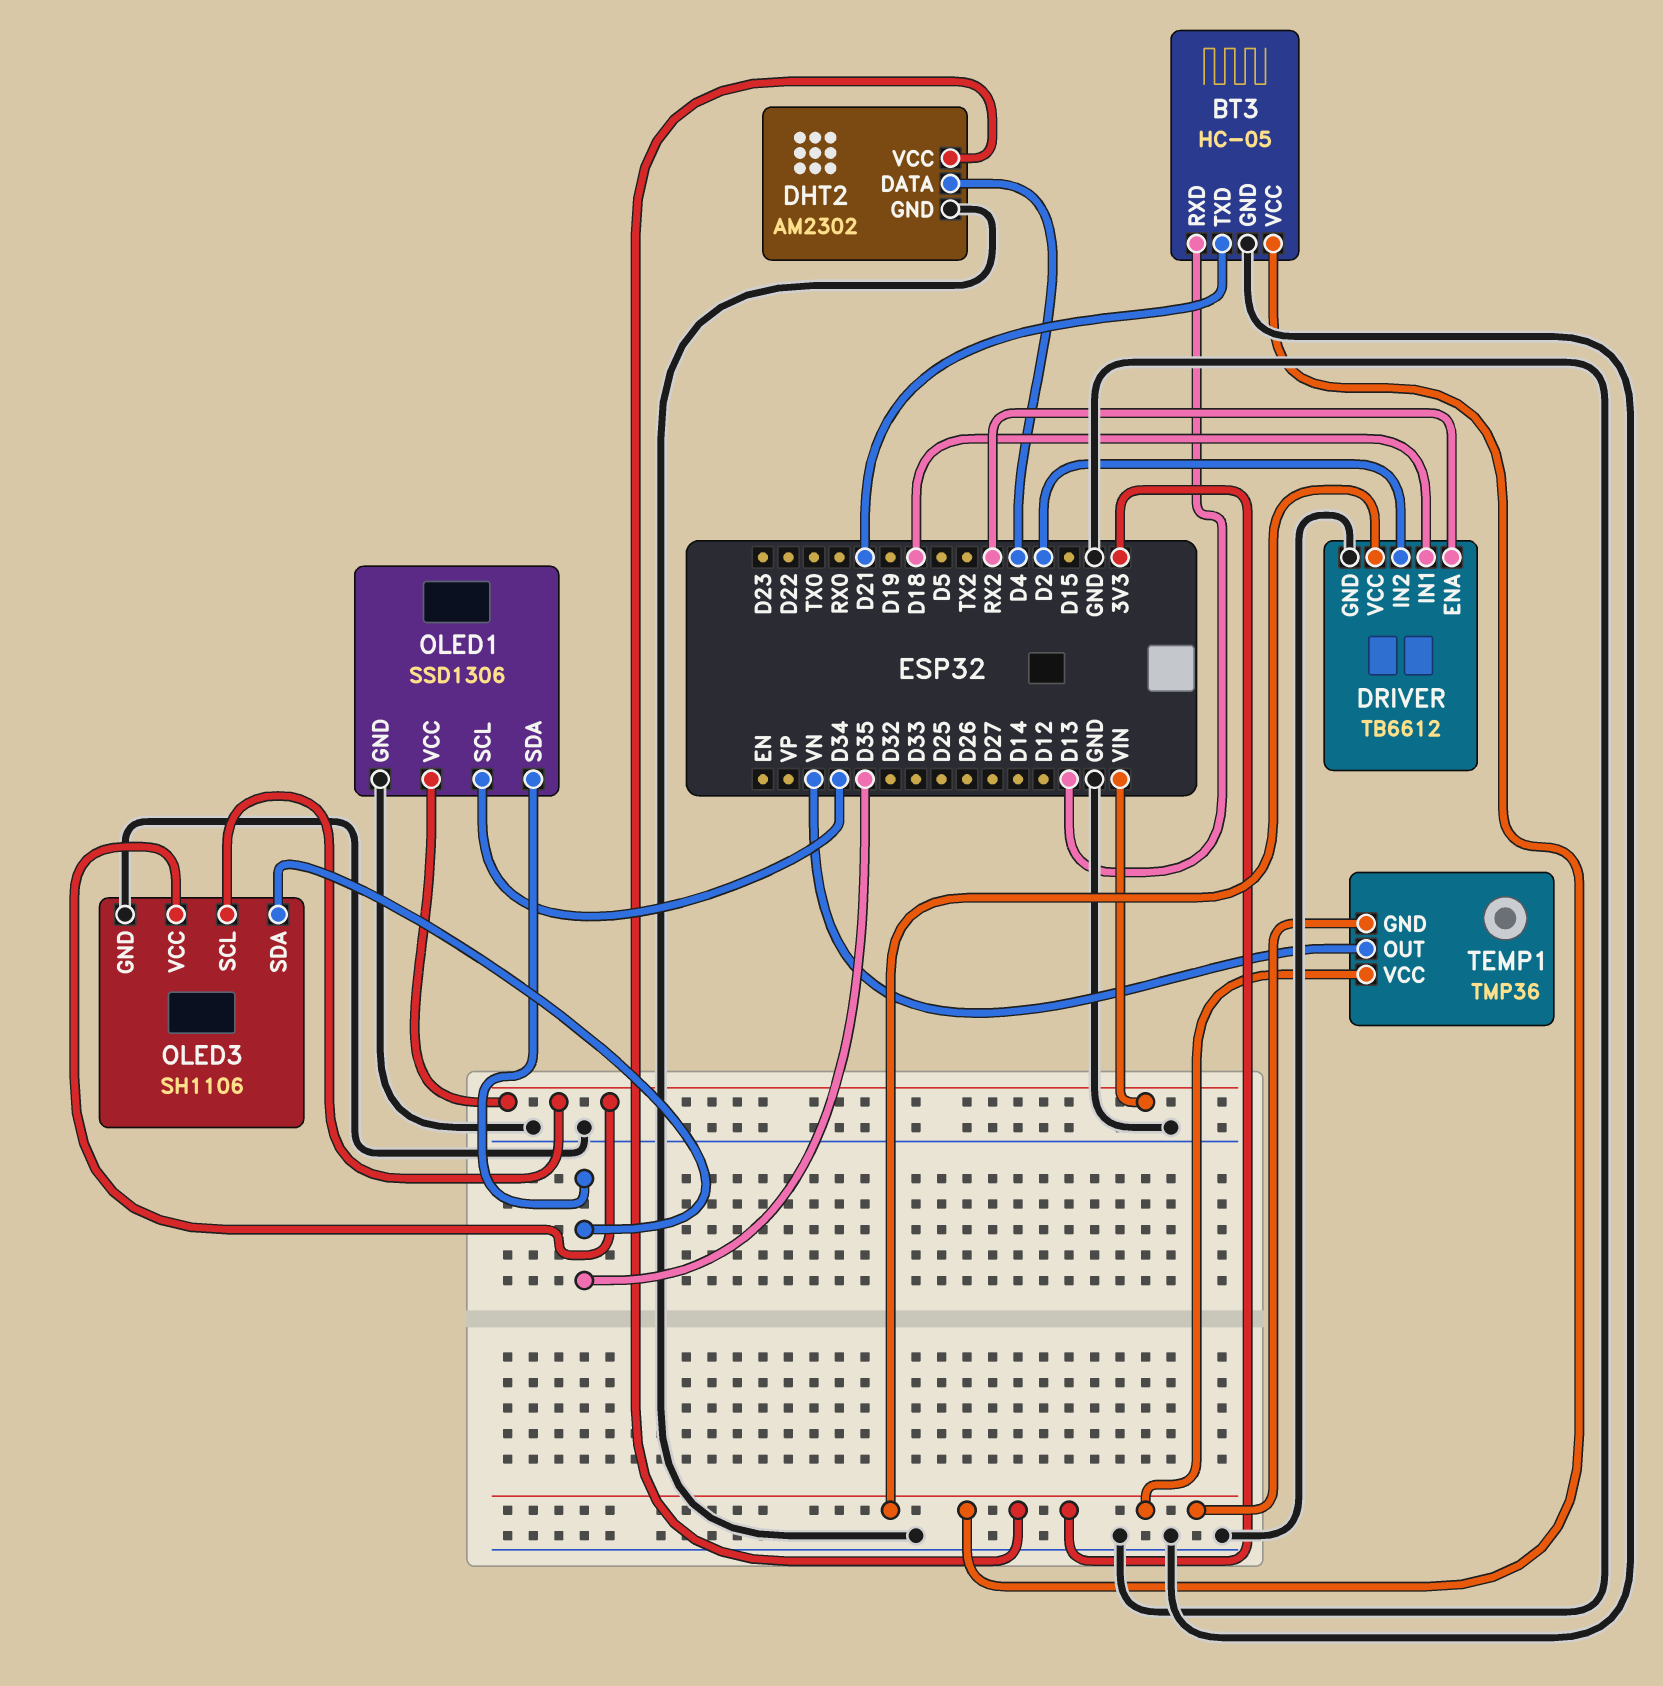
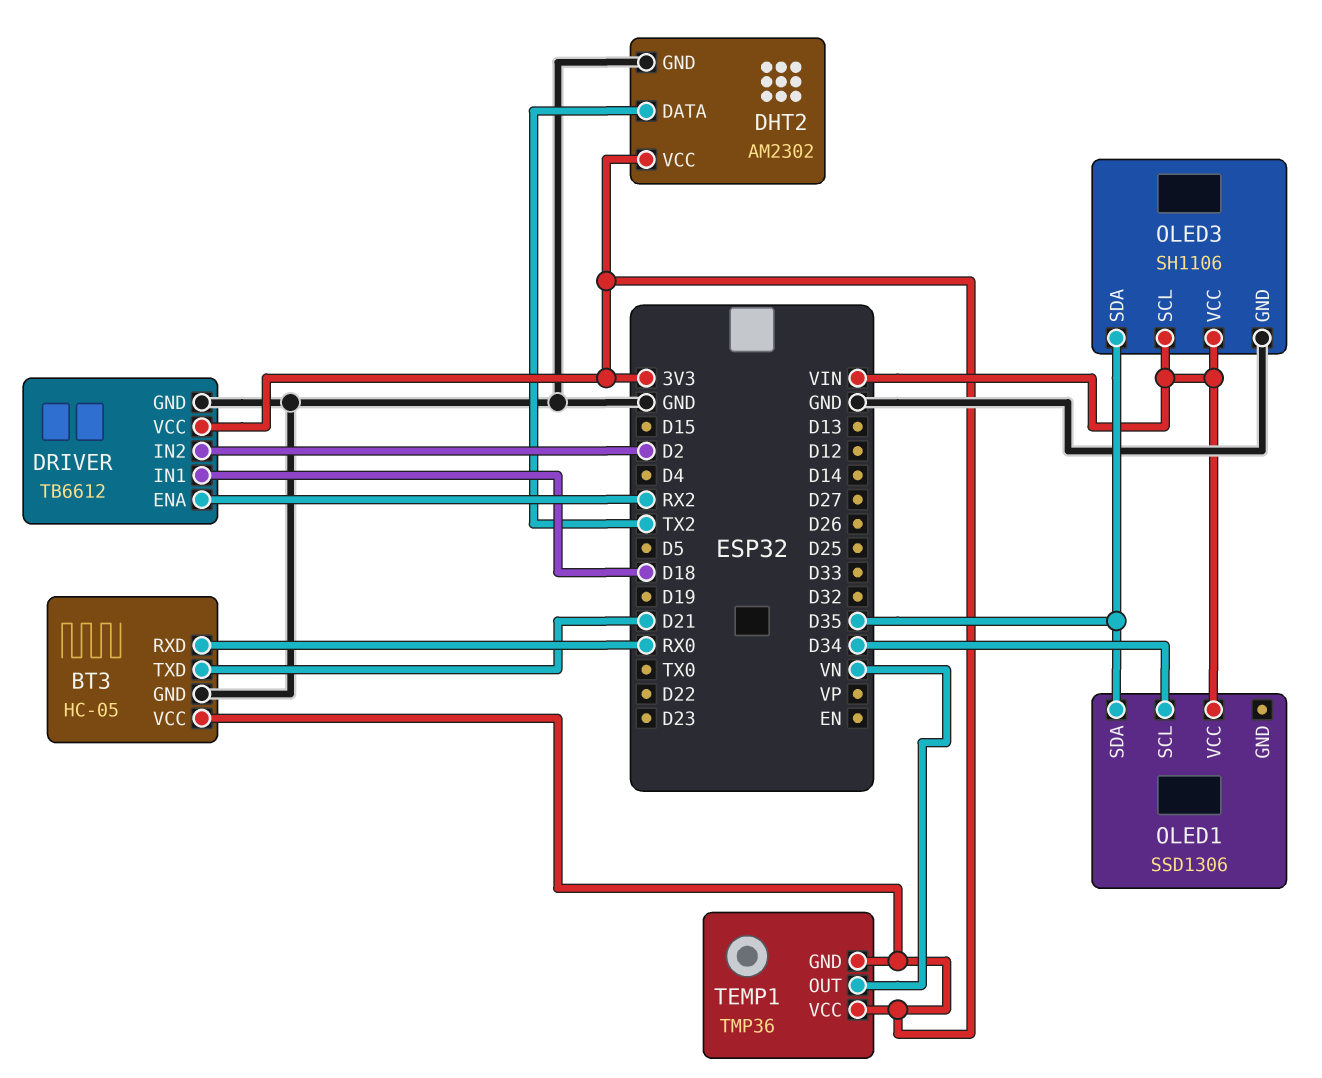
BT3 pin RXD: D13 -> RX0
DHT2 pin DATA: D4 -> TX2
OLED1 pin GND: GND -> none

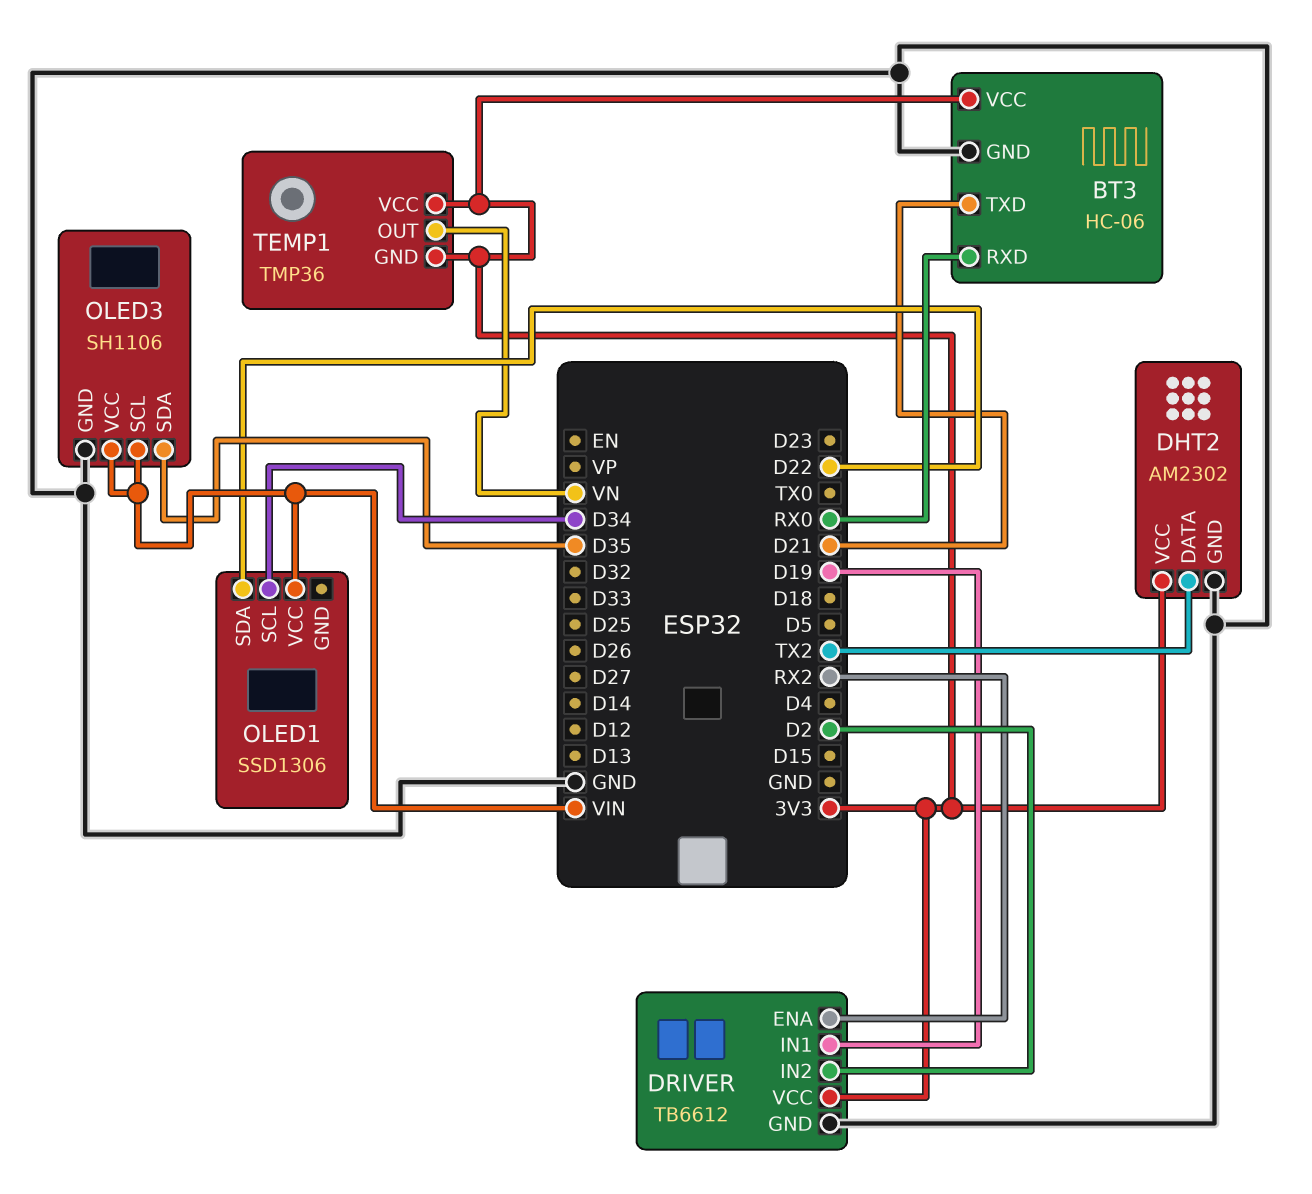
BT3: HC-05 -> HC-06
DRIVER pin IN1: D18 -> D19
OLED1 pin SDA: D35 -> D22

